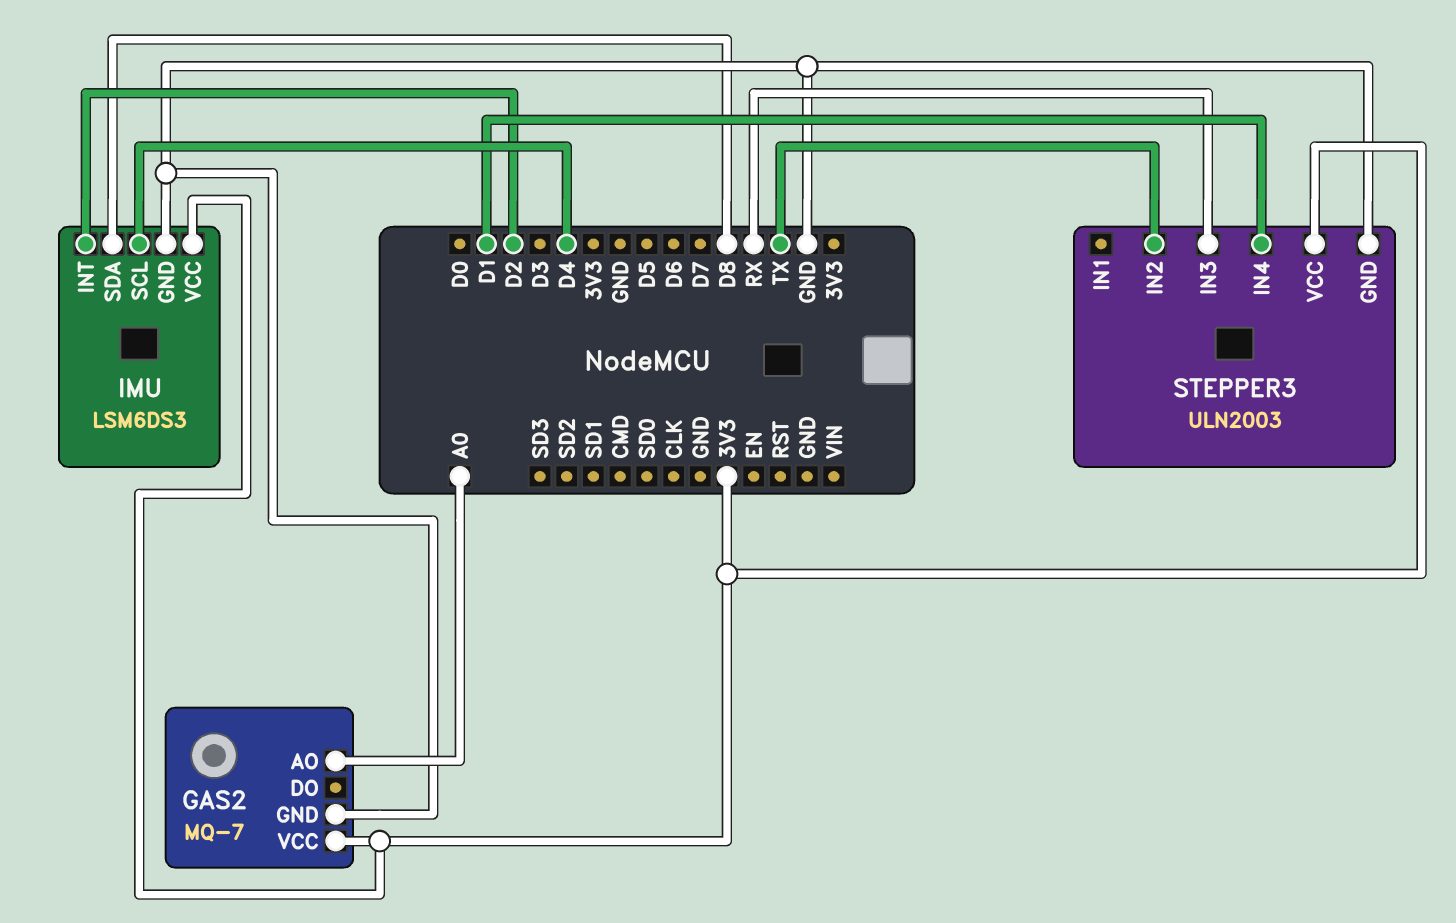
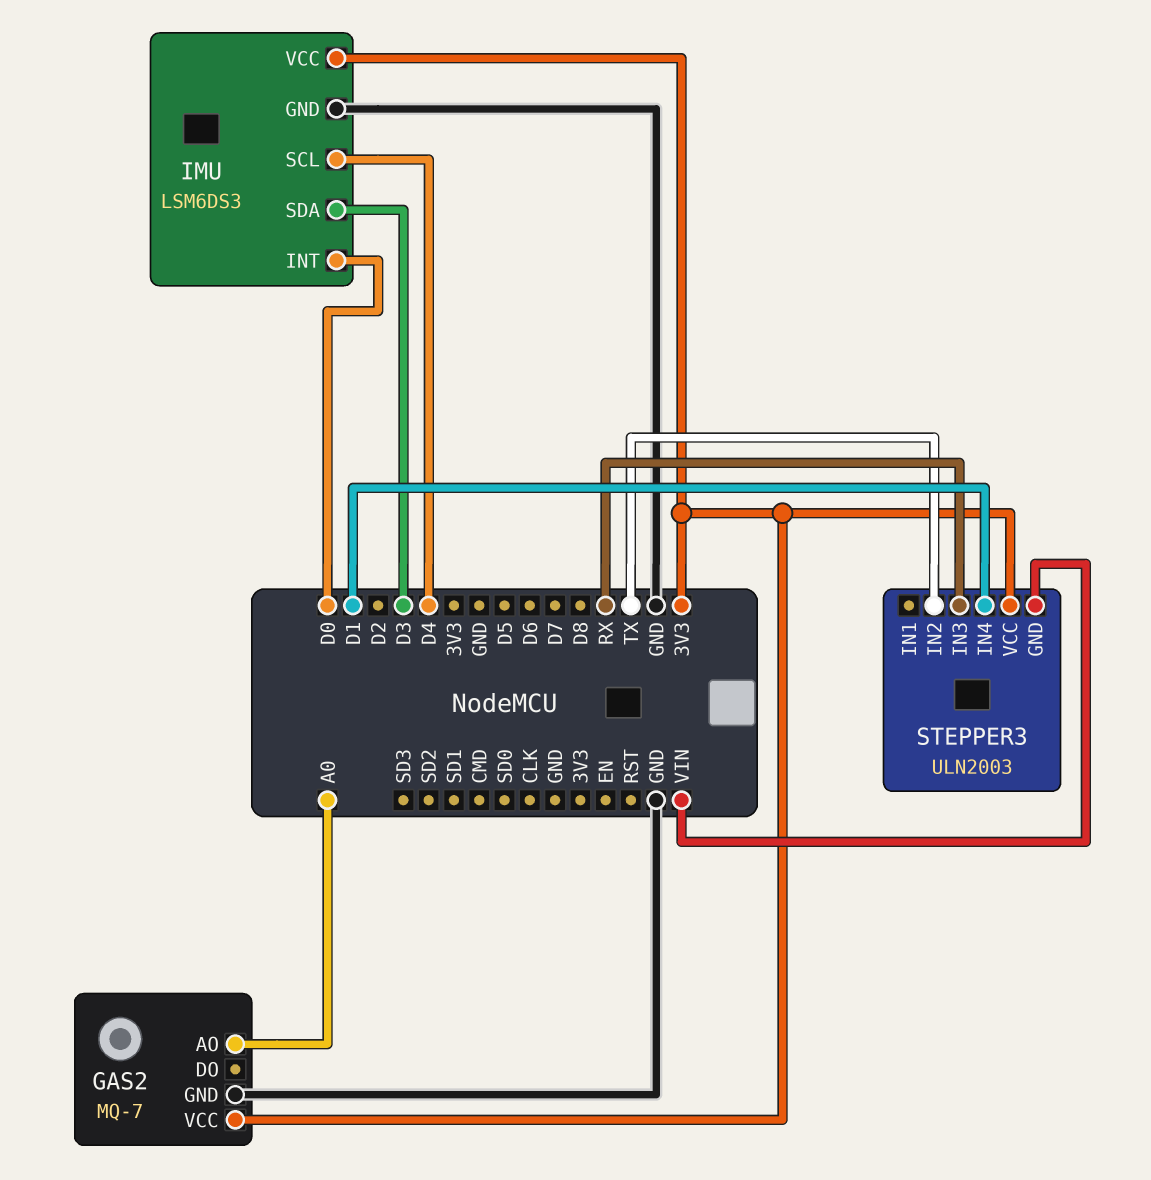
IMU pin INT: D2 -> D0
IMU pin SDA: D8 -> D3
STEPPER3 pin GND: GND -> VIN

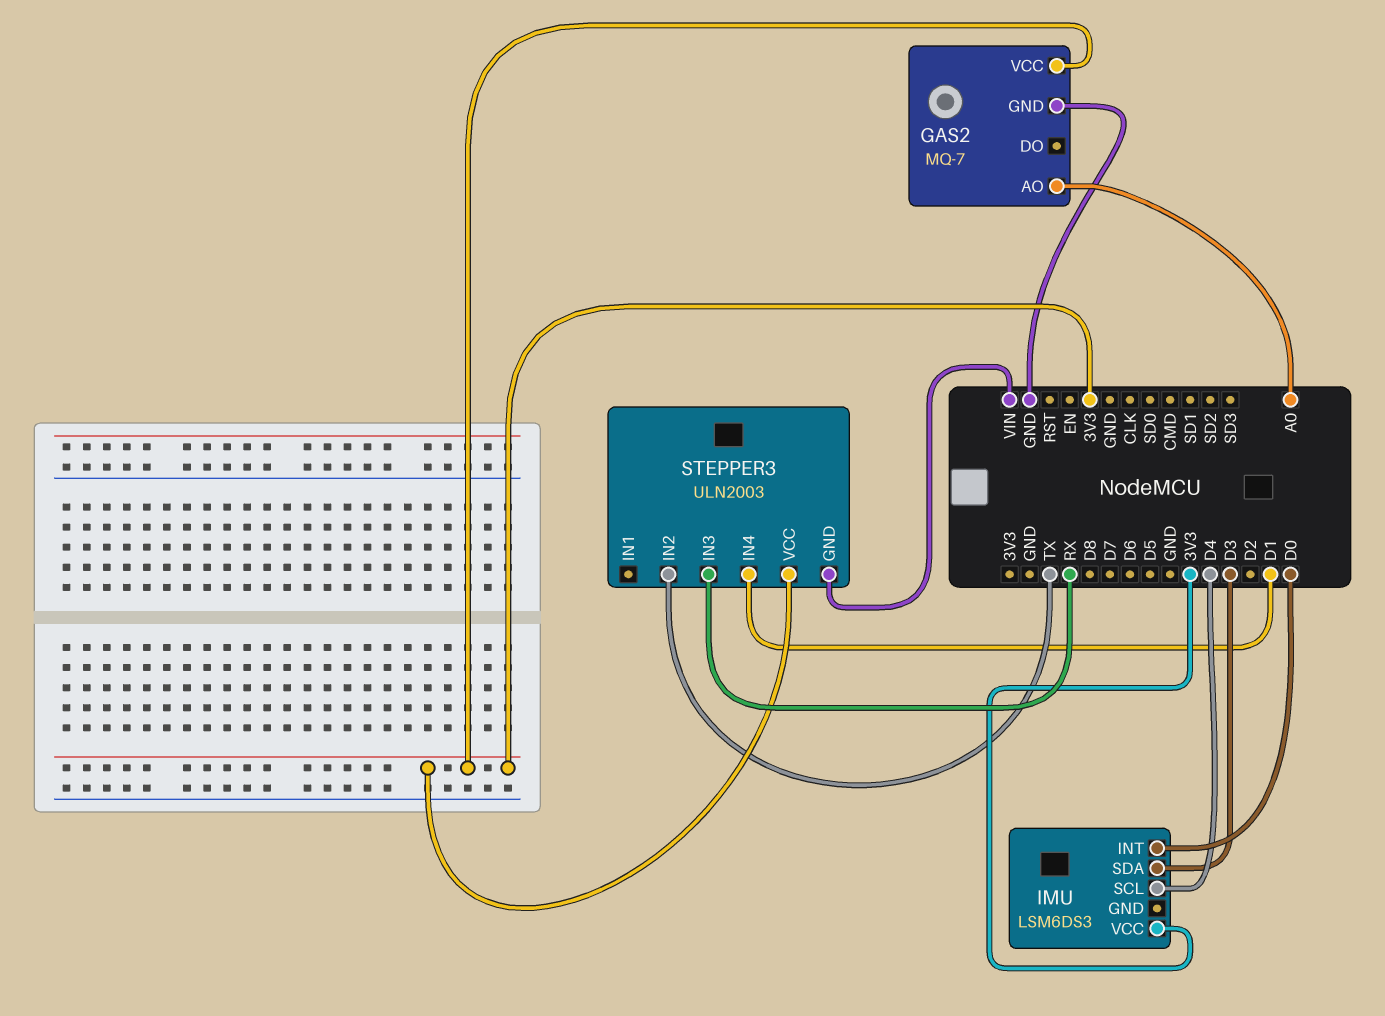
IMU pin GND: GND -> none

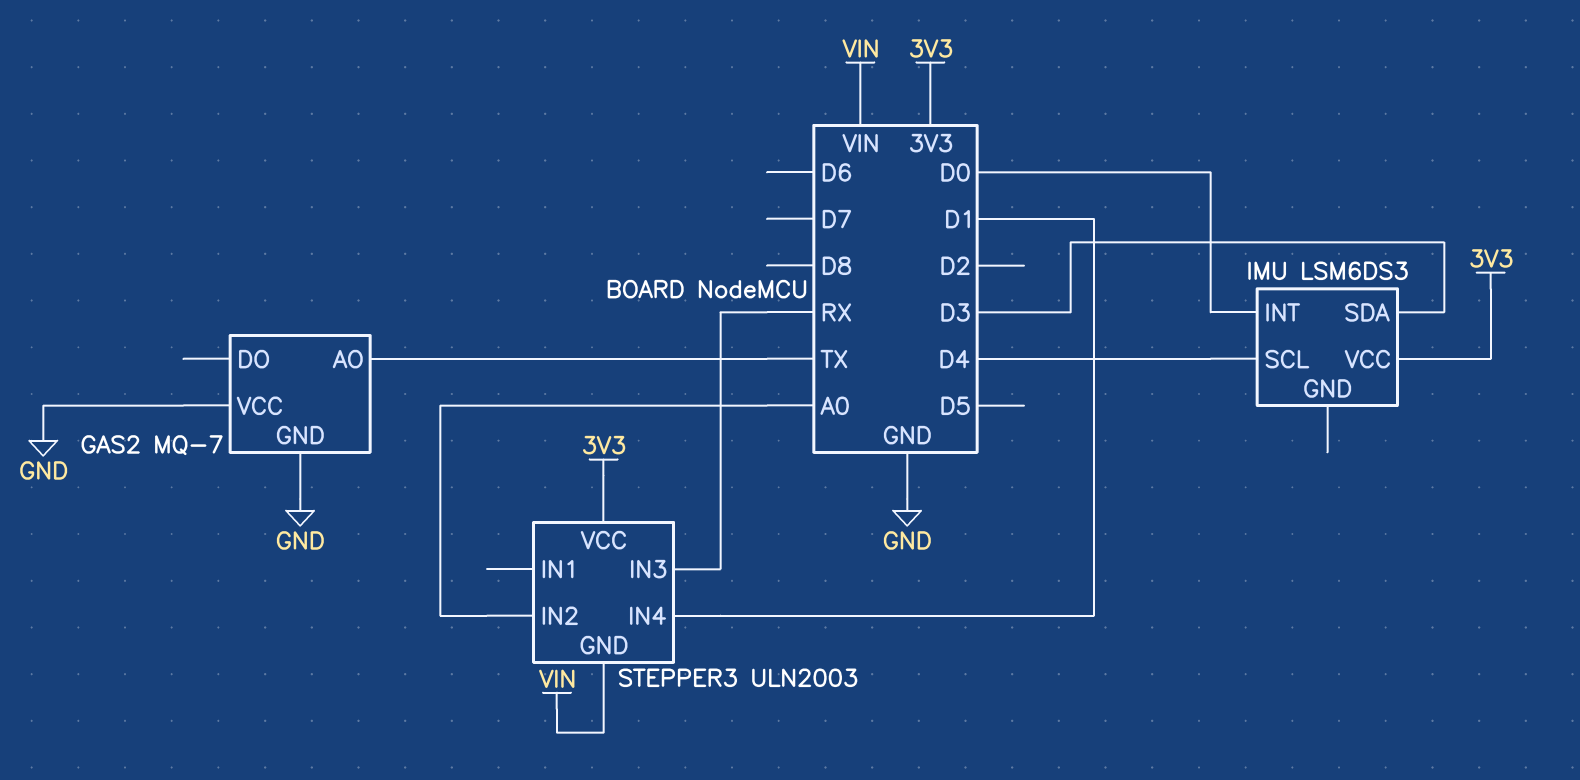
GAS2 pin AO: A0 -> TX
GAS2 pin VCC: 3V3 -> GND
STEPPER3 pin IN2: TX -> A0

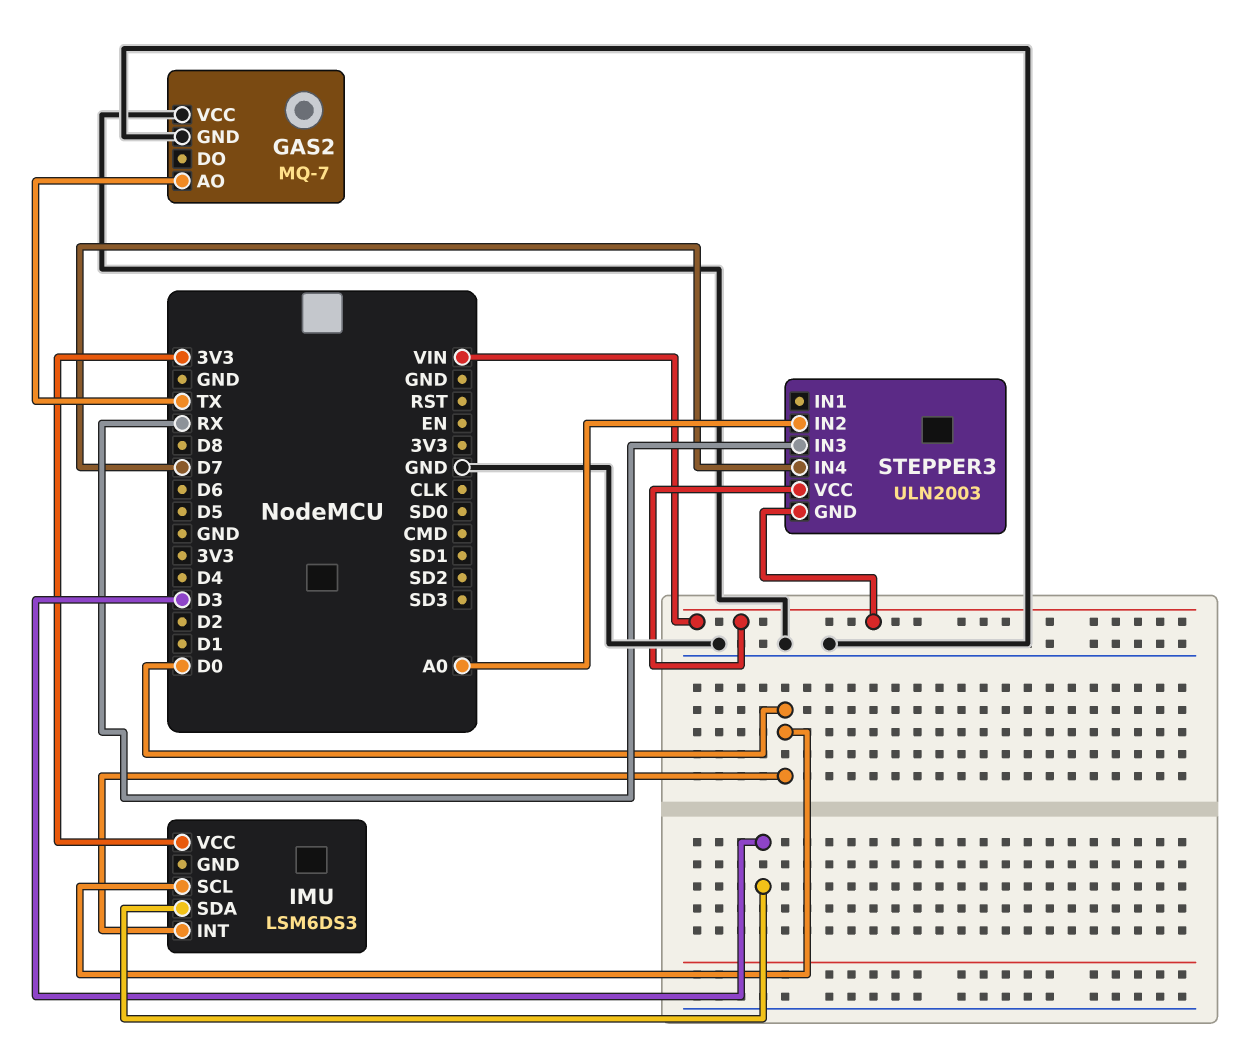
IMU pin SCL: D4 -> D0
STEPPER3 pin IN4: D1 -> D7
STEPPER3 pin VCC: 3V3 -> VIN

